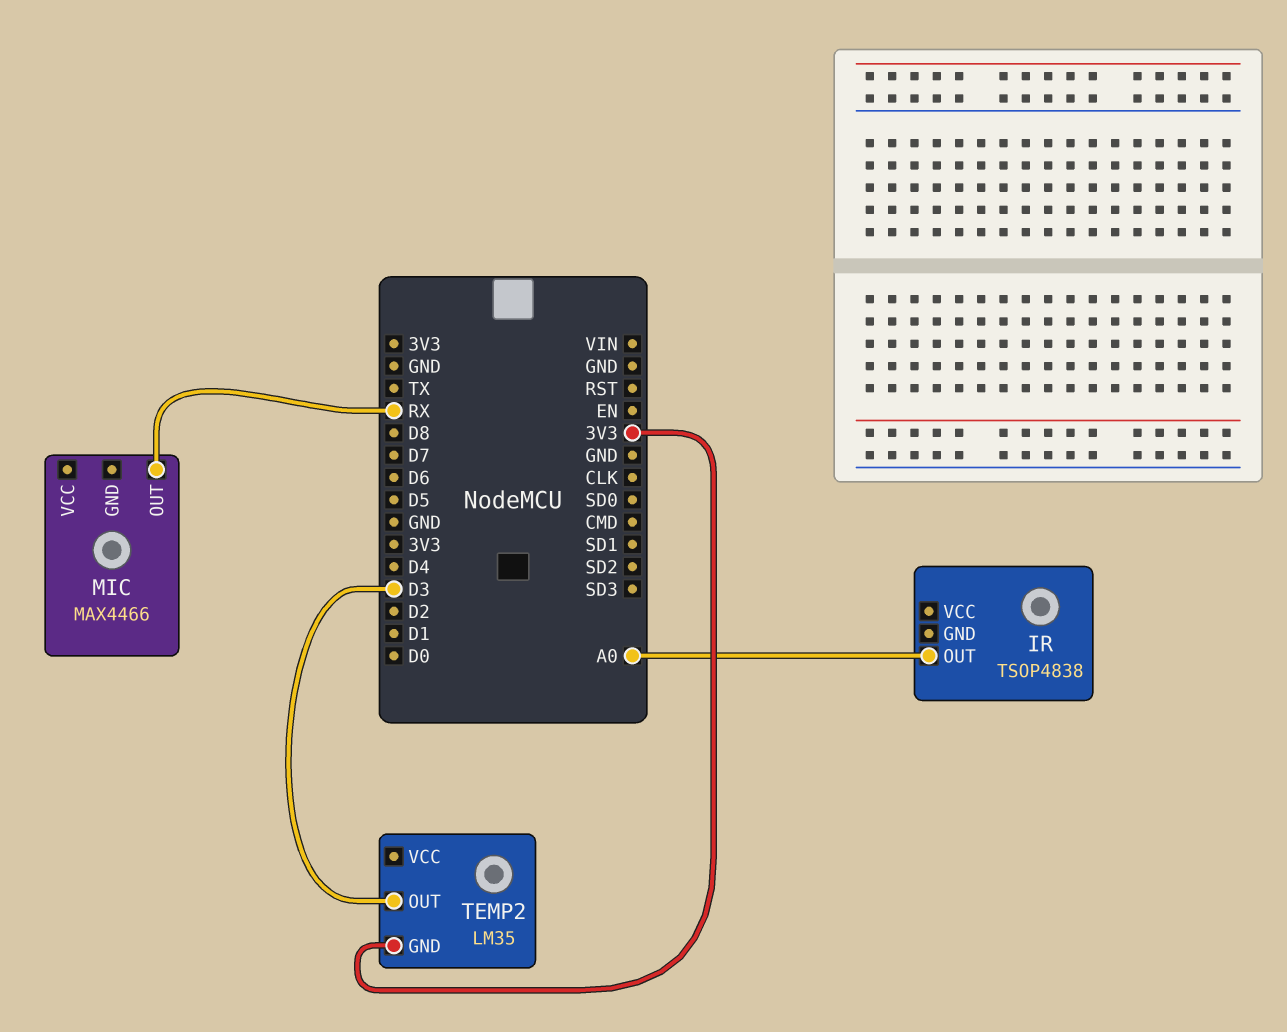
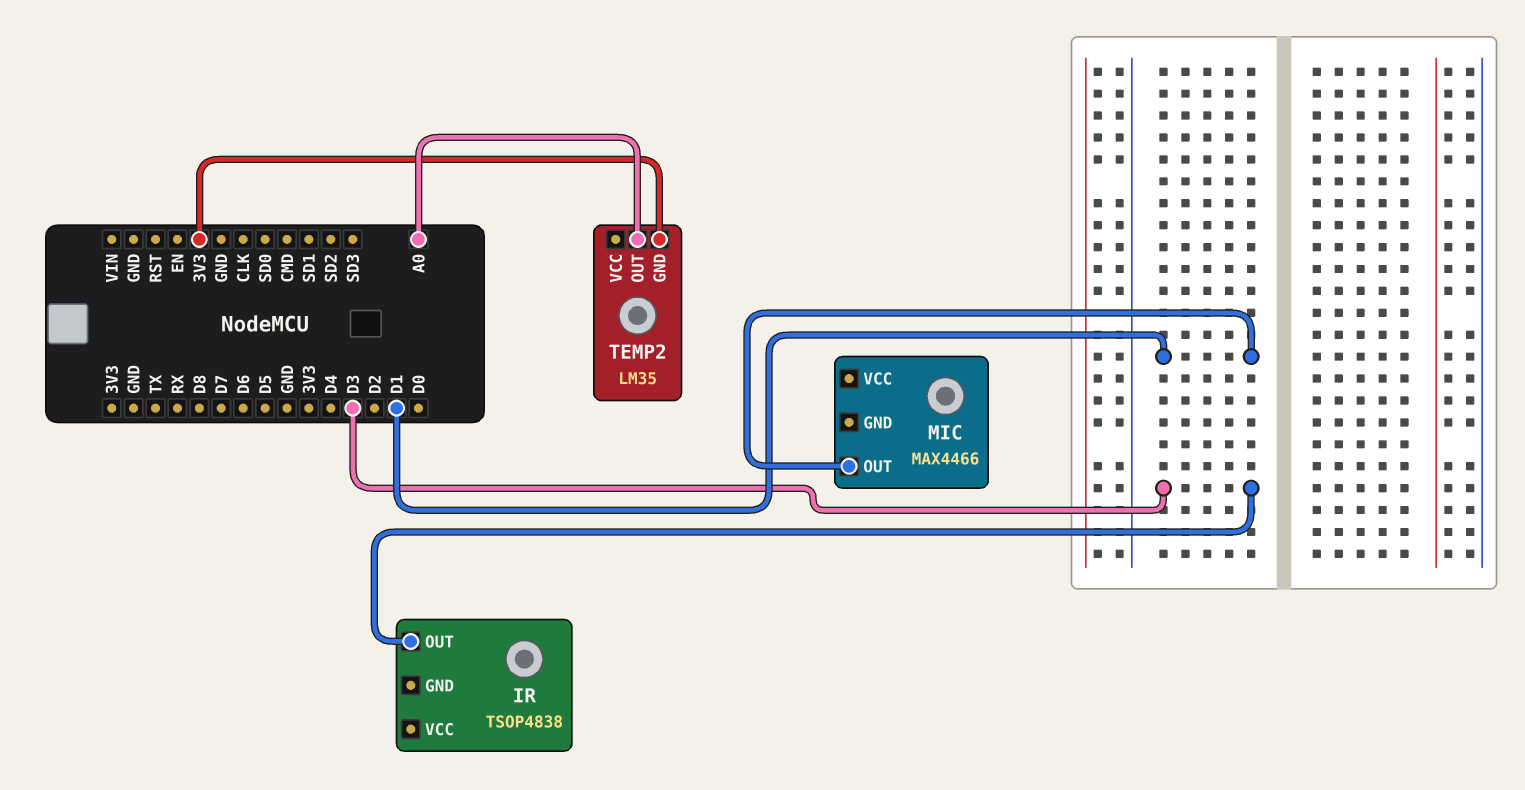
IR pin OUT: A0 -> D3
MIC pin OUT: RX -> D1
TEMP2 pin OUT: D3 -> A0

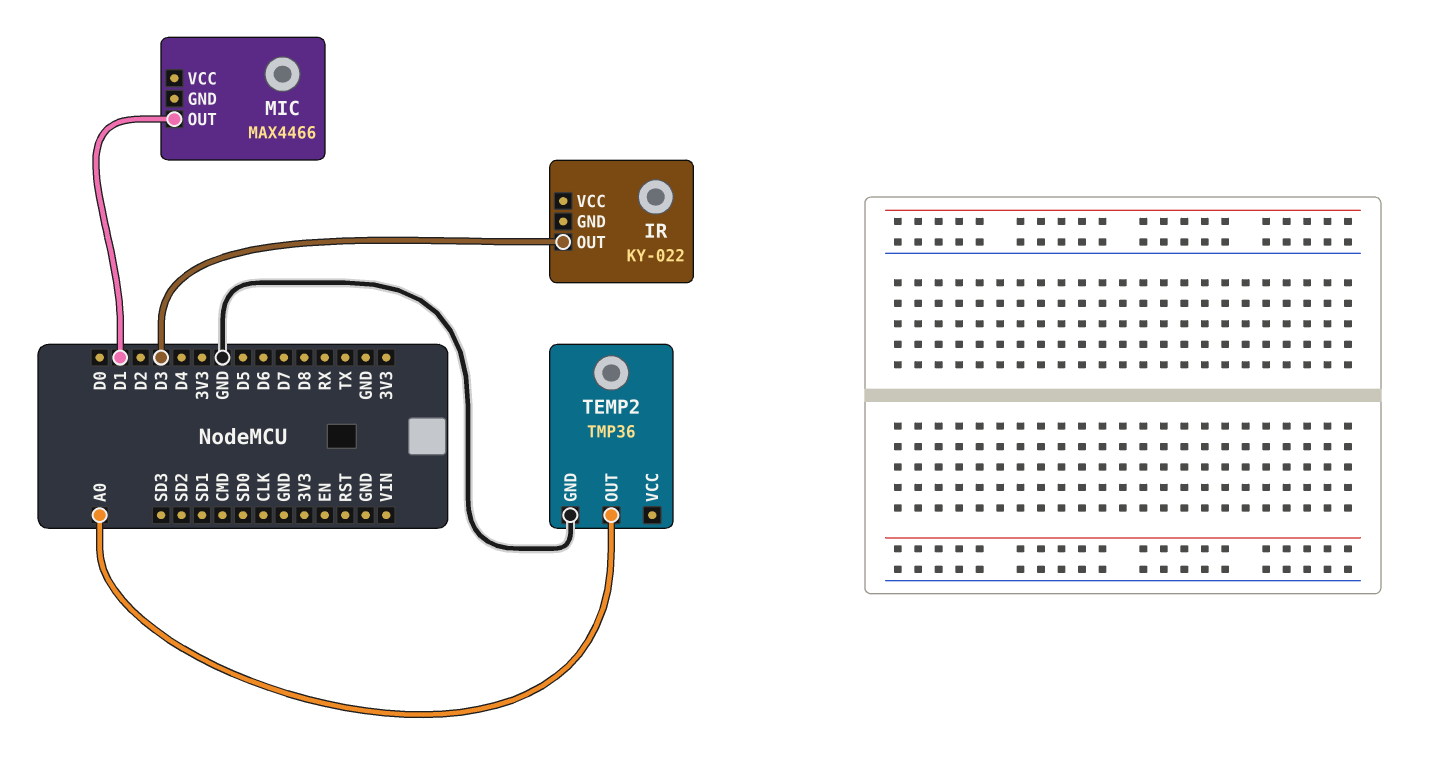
IR: TSOP4838 -> KY-022
TEMP2: LM35 -> TMP36
TEMP2 pin GND: 3V3 -> GND

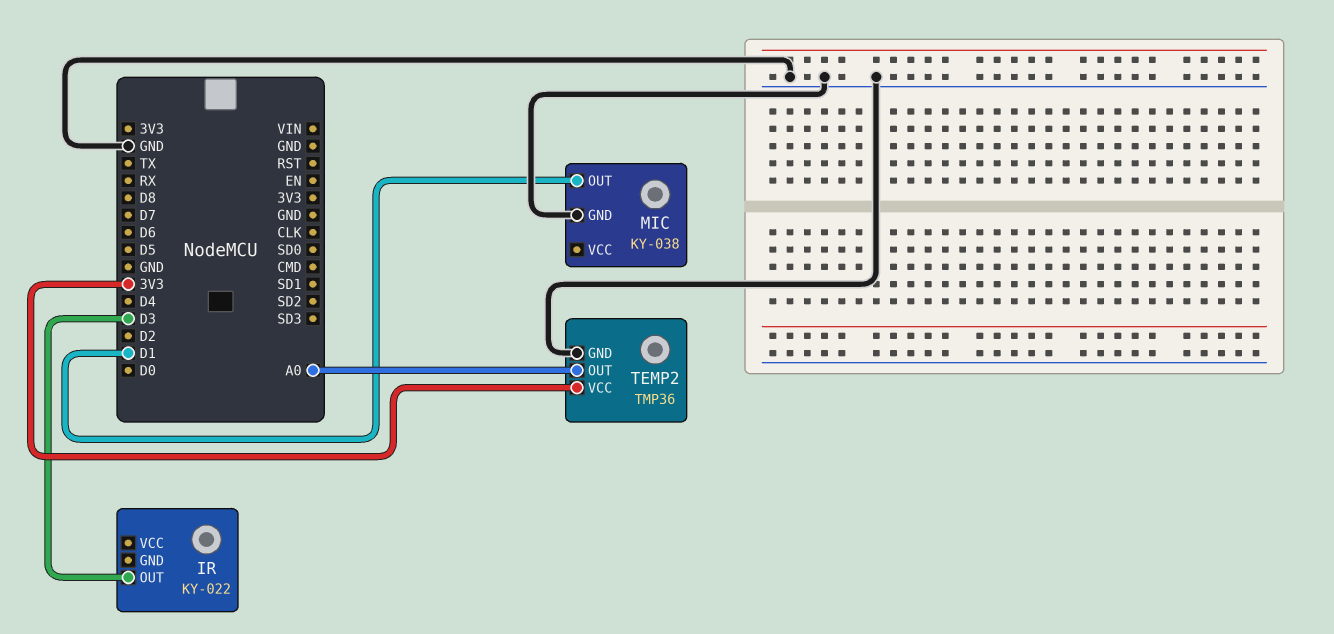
MIC: MAX4466 -> KY-038
MIC pin GND: none -> GND
TEMP2 pin VCC: none -> 3V3

